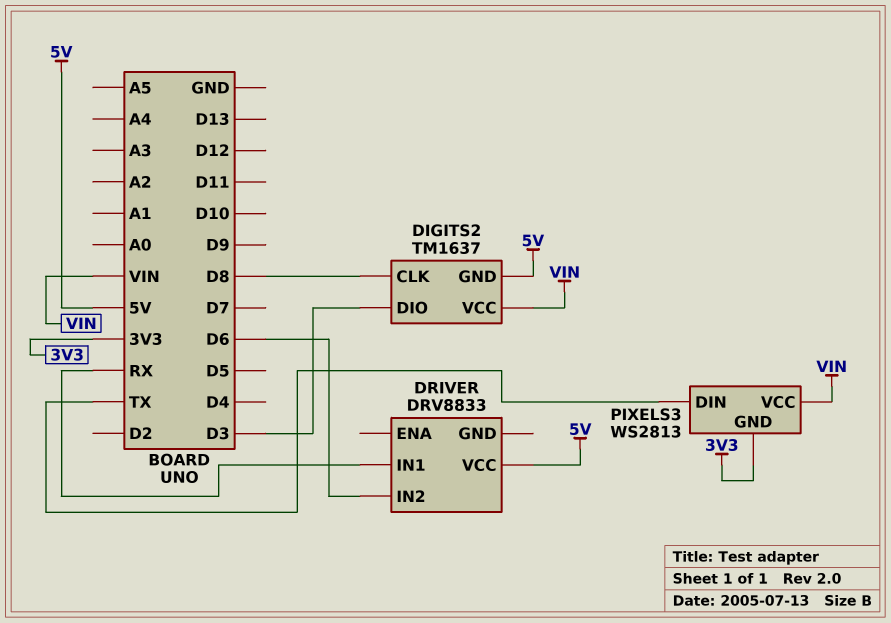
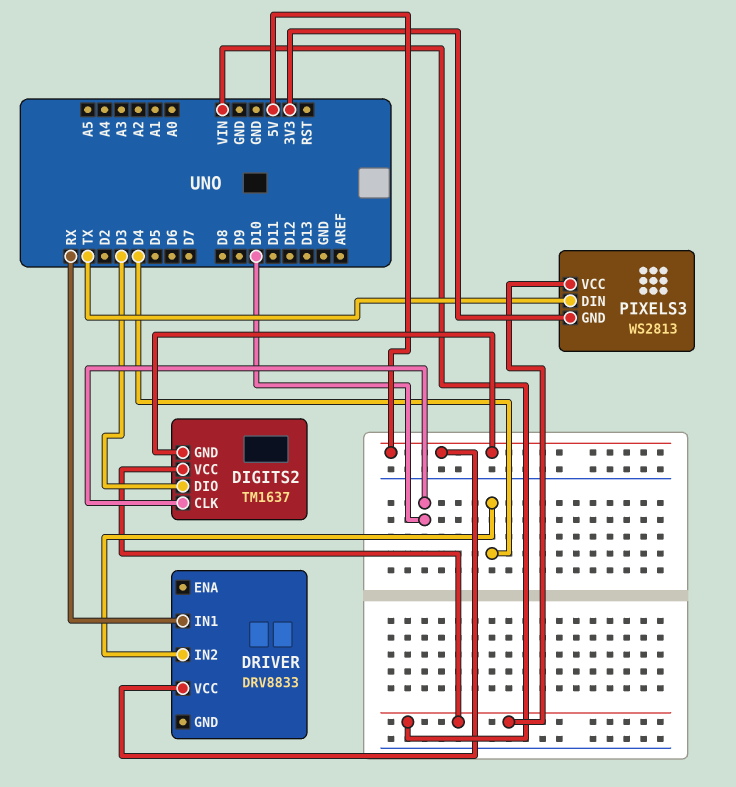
DIGITS2 pin CLK: D8 -> D10
DRIVER pin IN2: D6 -> D4

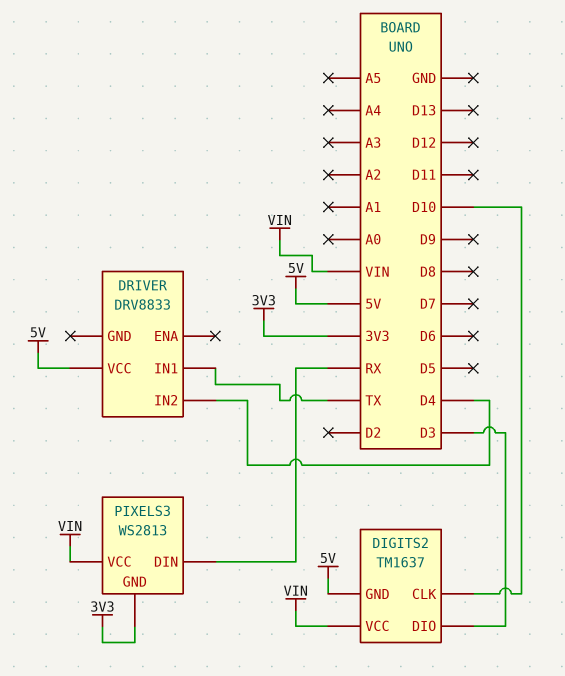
DRIVER pin IN1: RX -> TX
PIXELS3 pin DIN: TX -> RX

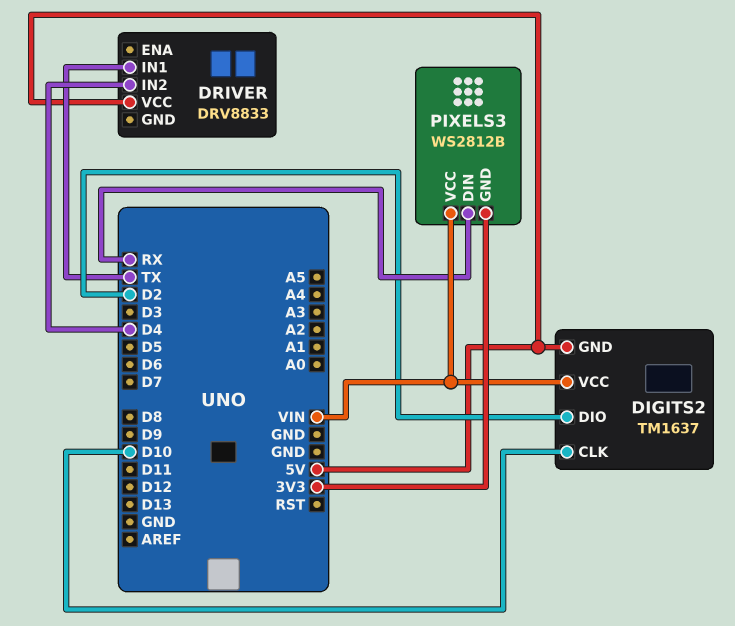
DIGITS2 pin DIO: D3 -> D2
PIXELS3: WS2813 -> WS2812B

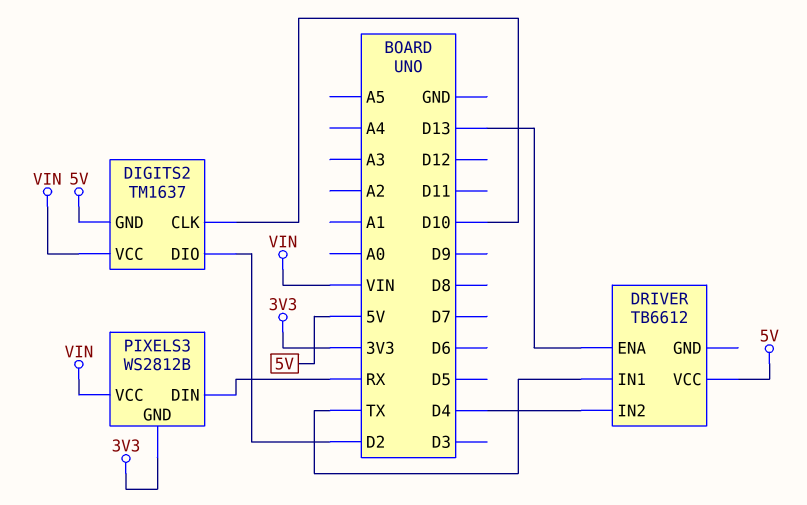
DRIVER: DRV8833 -> TB6612
DRIVER pin ENA: none -> D13

